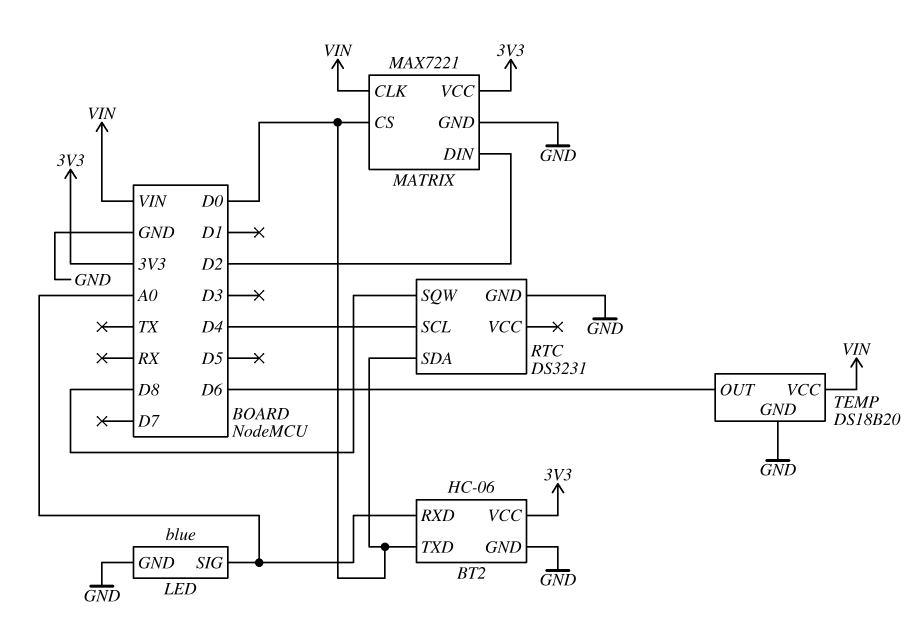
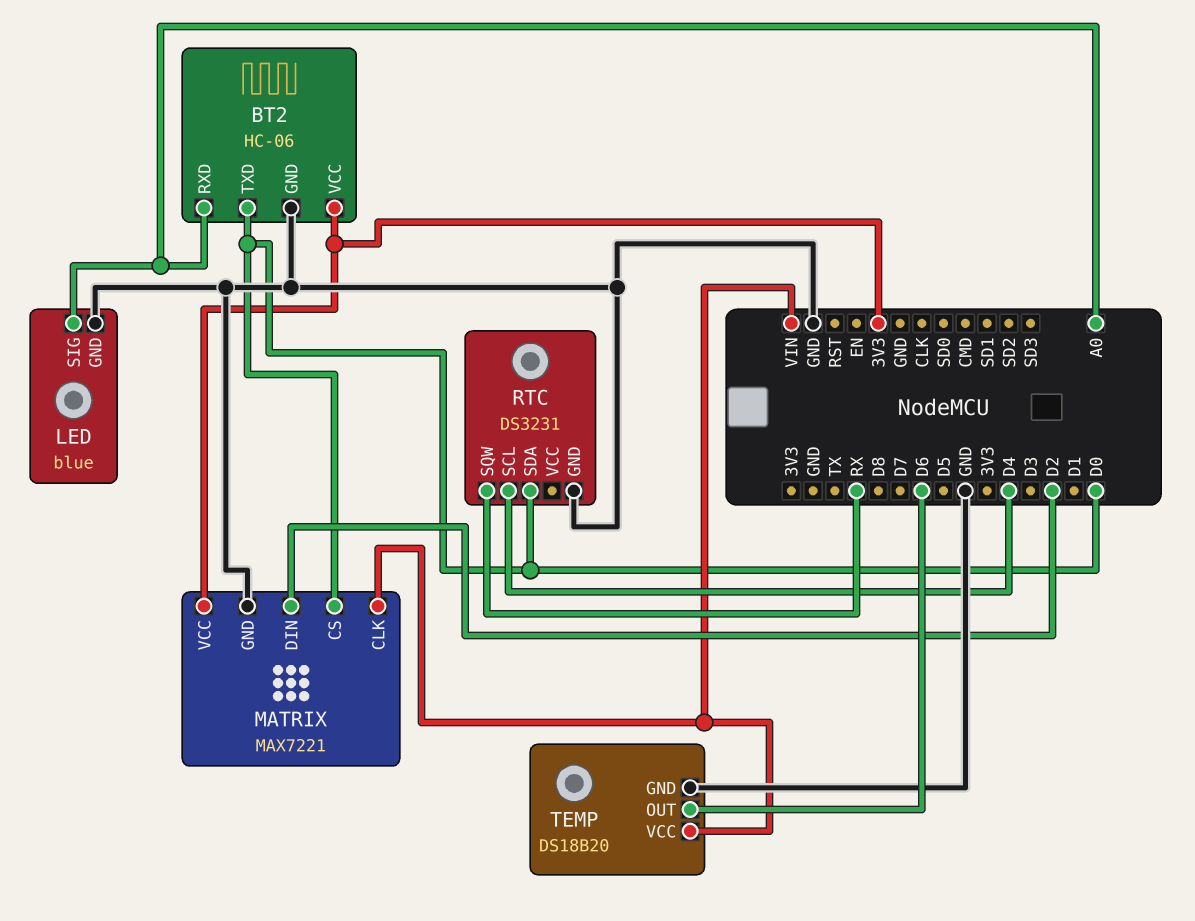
RTC pin SQW: D8 -> RX

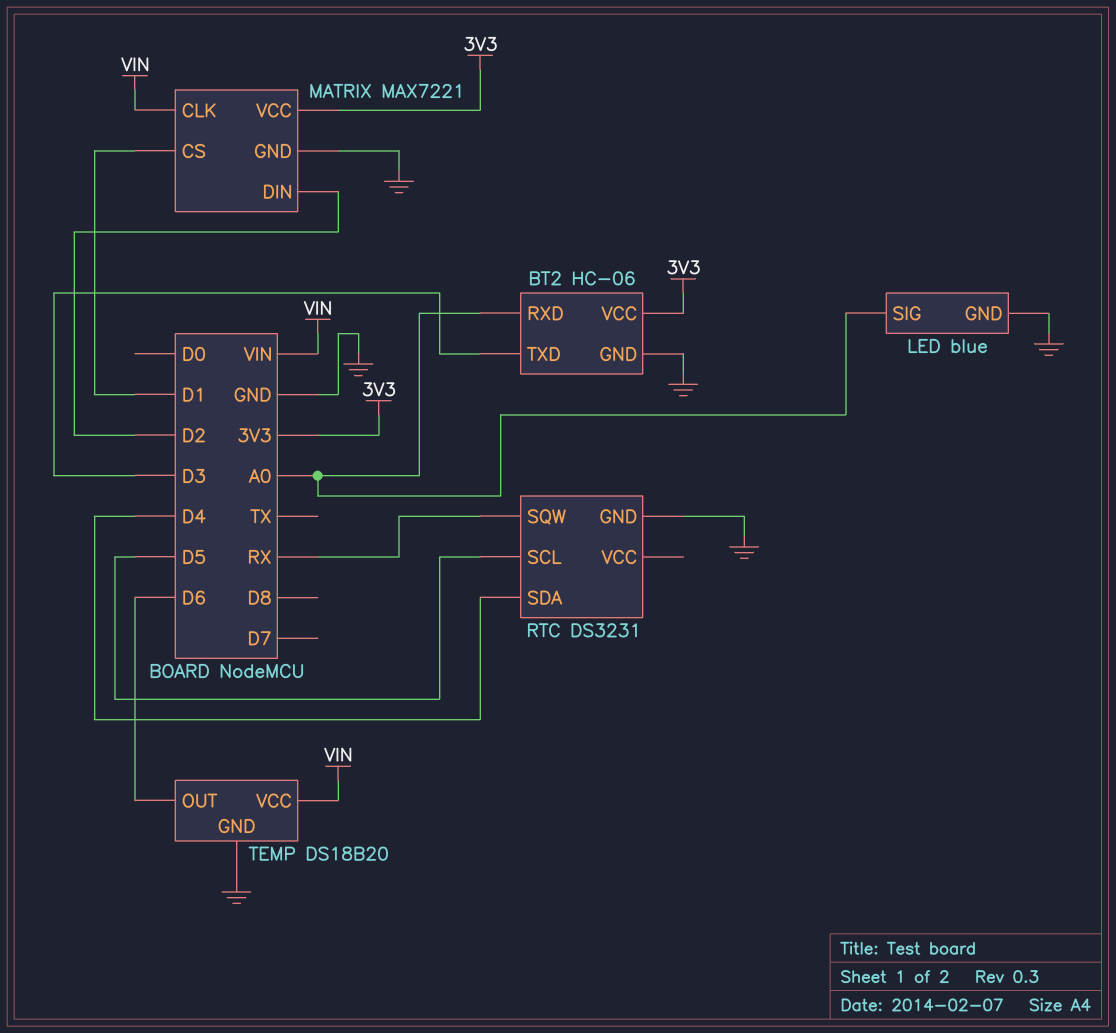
BT2 pin TXD: D0 -> D3
MATRIX pin CS: D0 -> D1
RTC pin SCL: D4 -> D5
RTC pin SDA: D0 -> D4

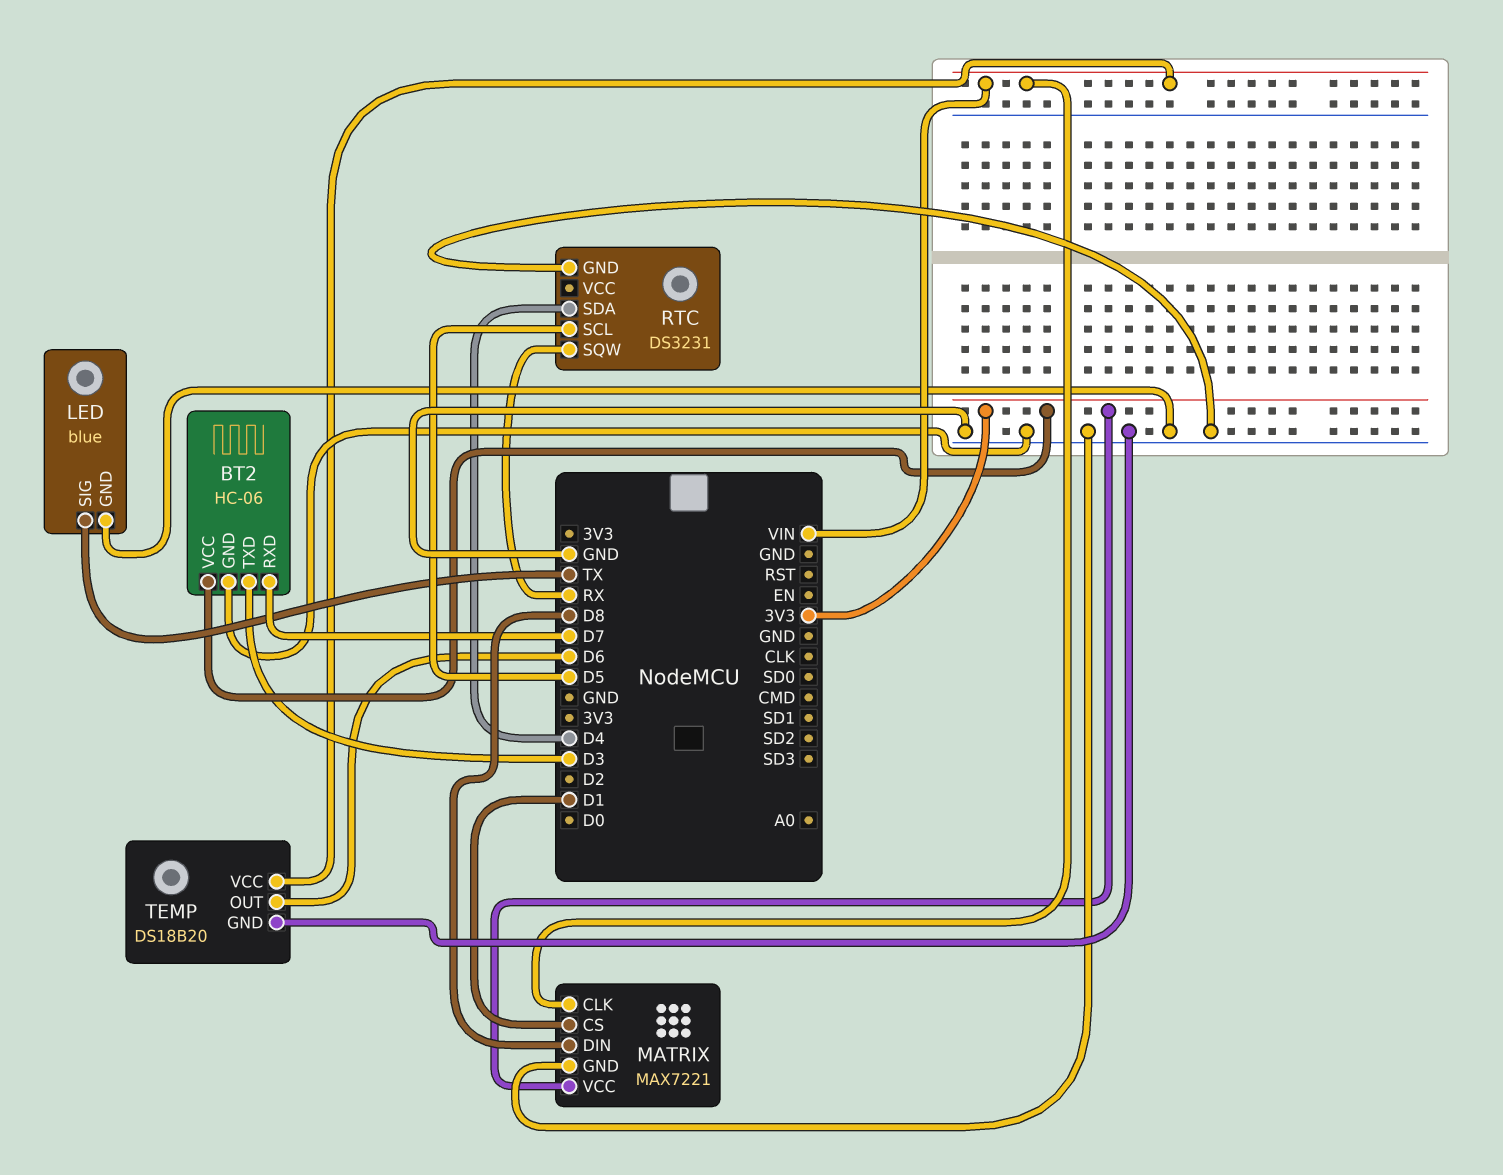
BT2 pin RXD: A0 -> D7
LED pin SIG: A0 -> TX
MATRIX pin DIN: D2 -> D8

